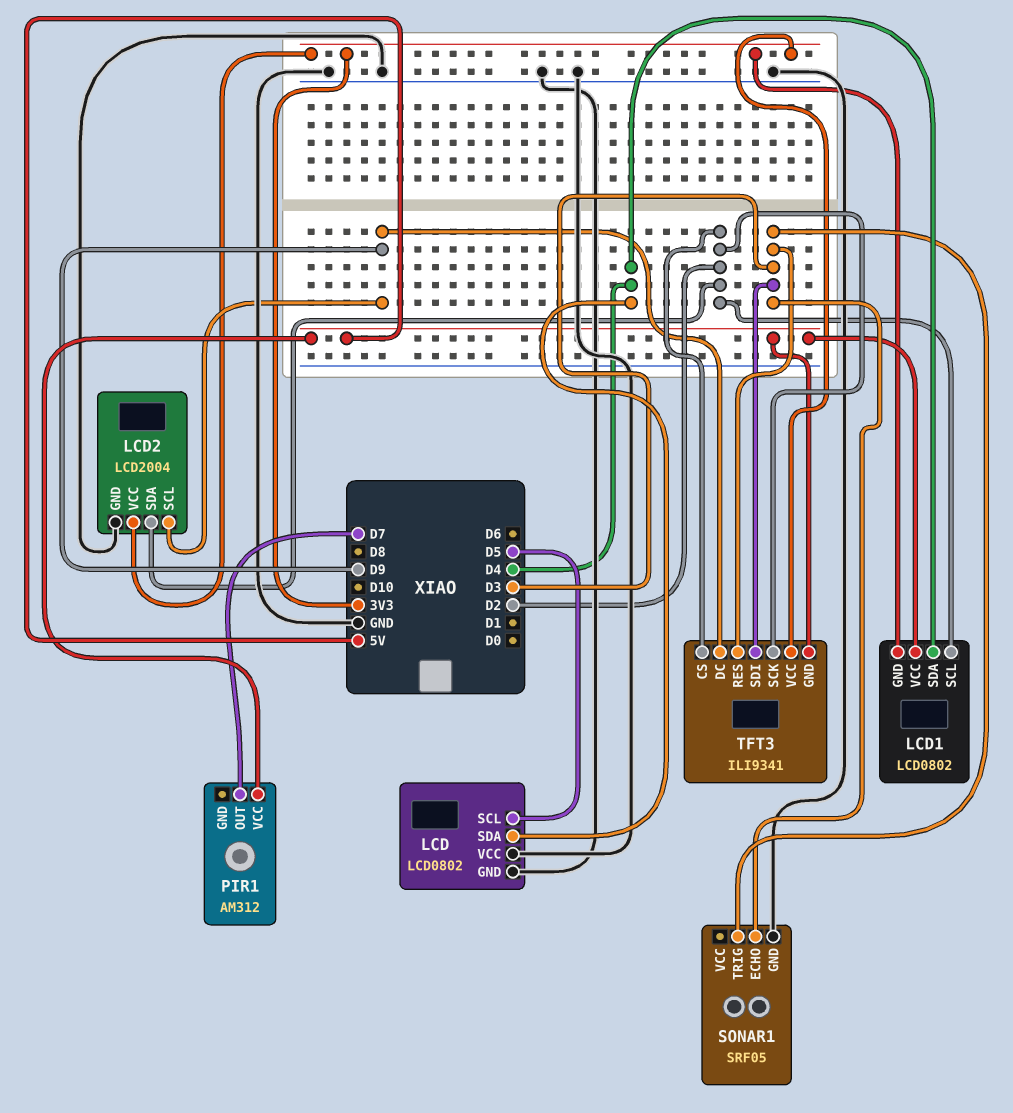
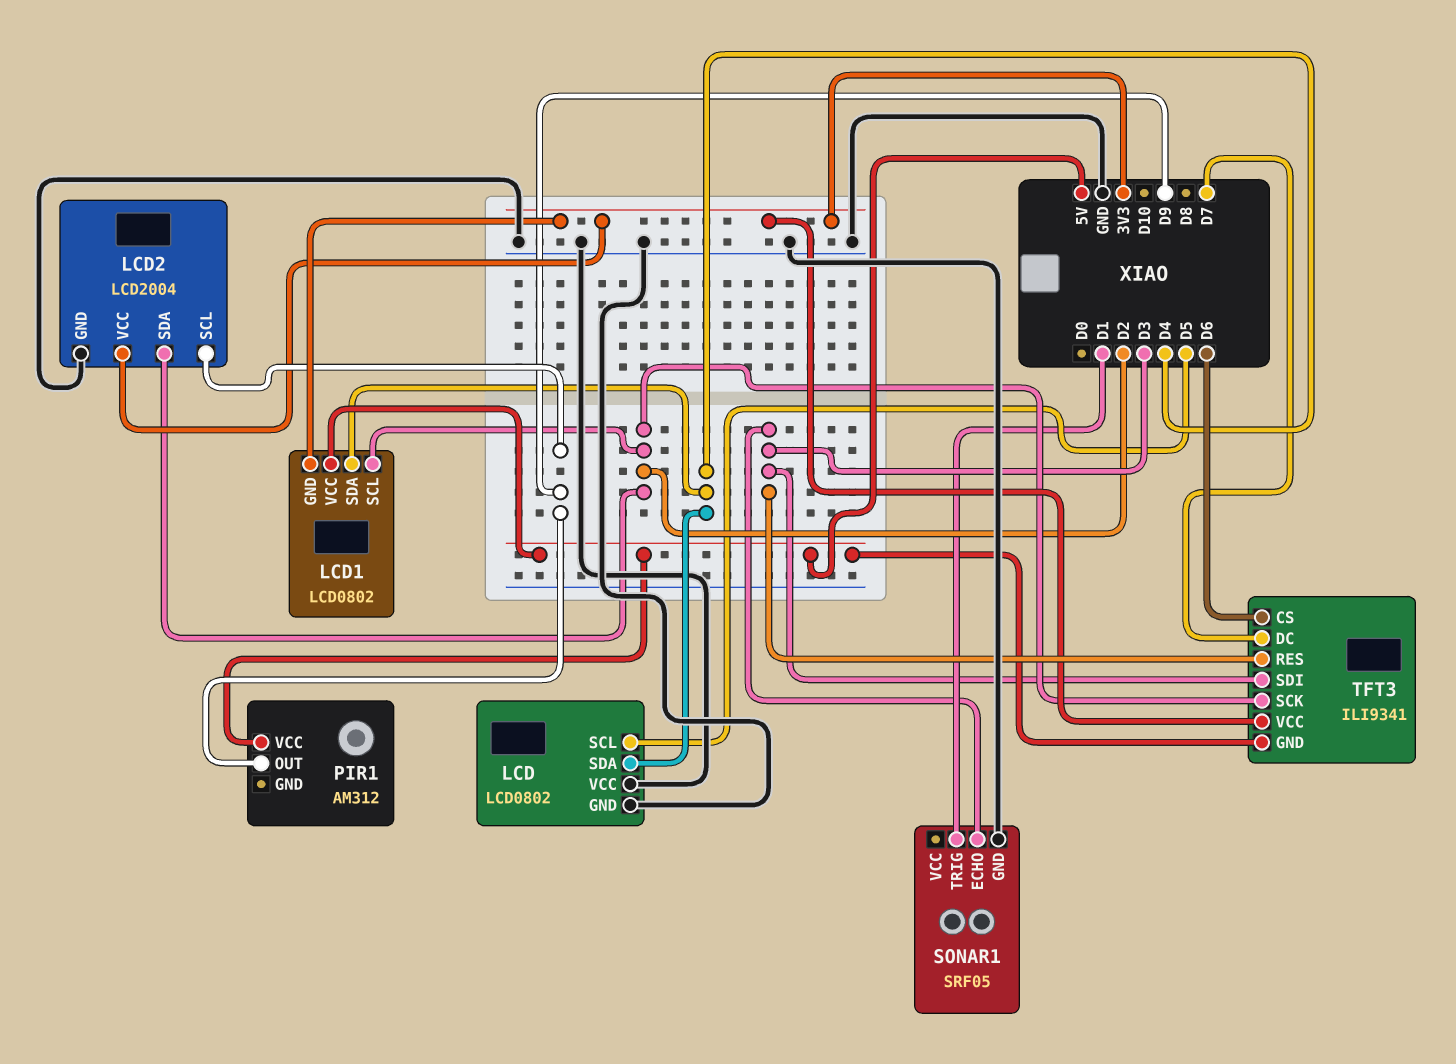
PIR1 pin OUT: D7 -> D9
SONAR1 pin TRIG: D3 -> D1
TFT3 pin CS: D2 -> D6
TFT3 pin DC: D9 -> D7

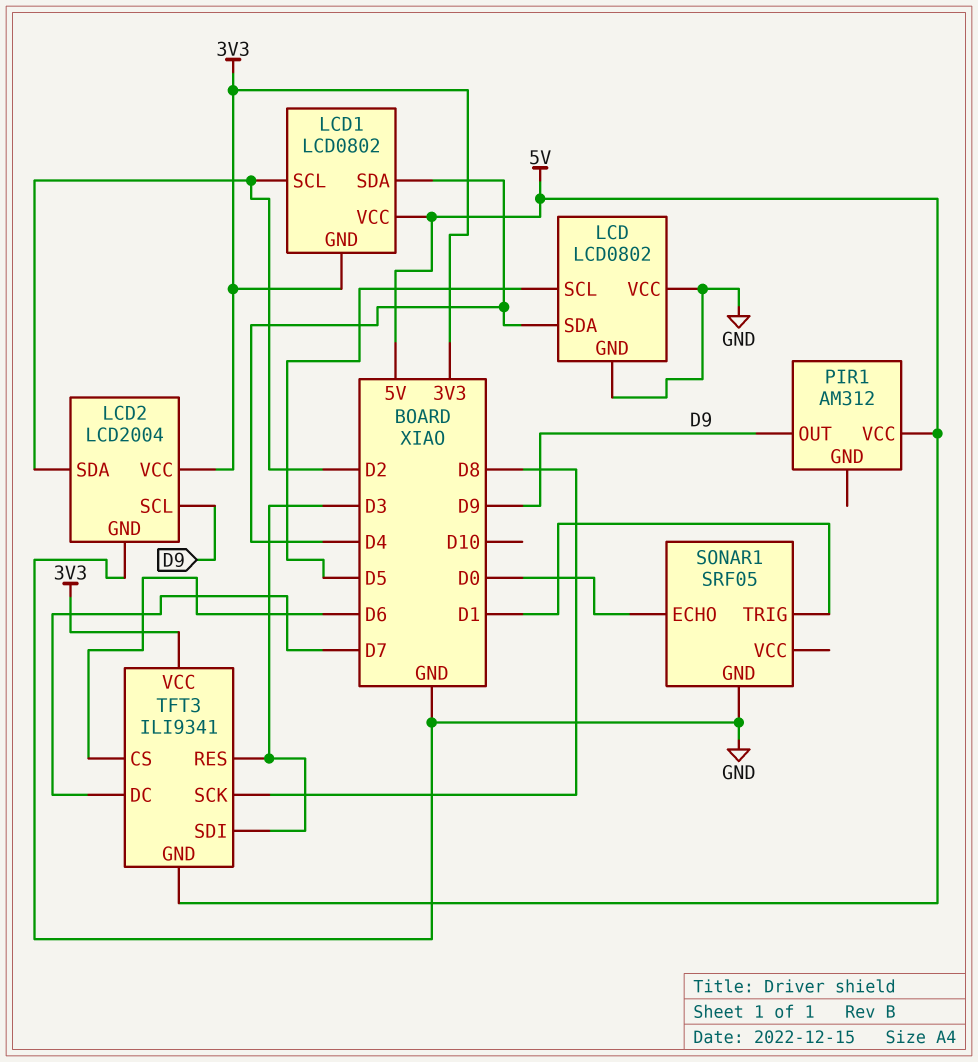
SONAR1 pin ECHO: D3 -> D0
TFT3 pin SCK: D2 -> D8

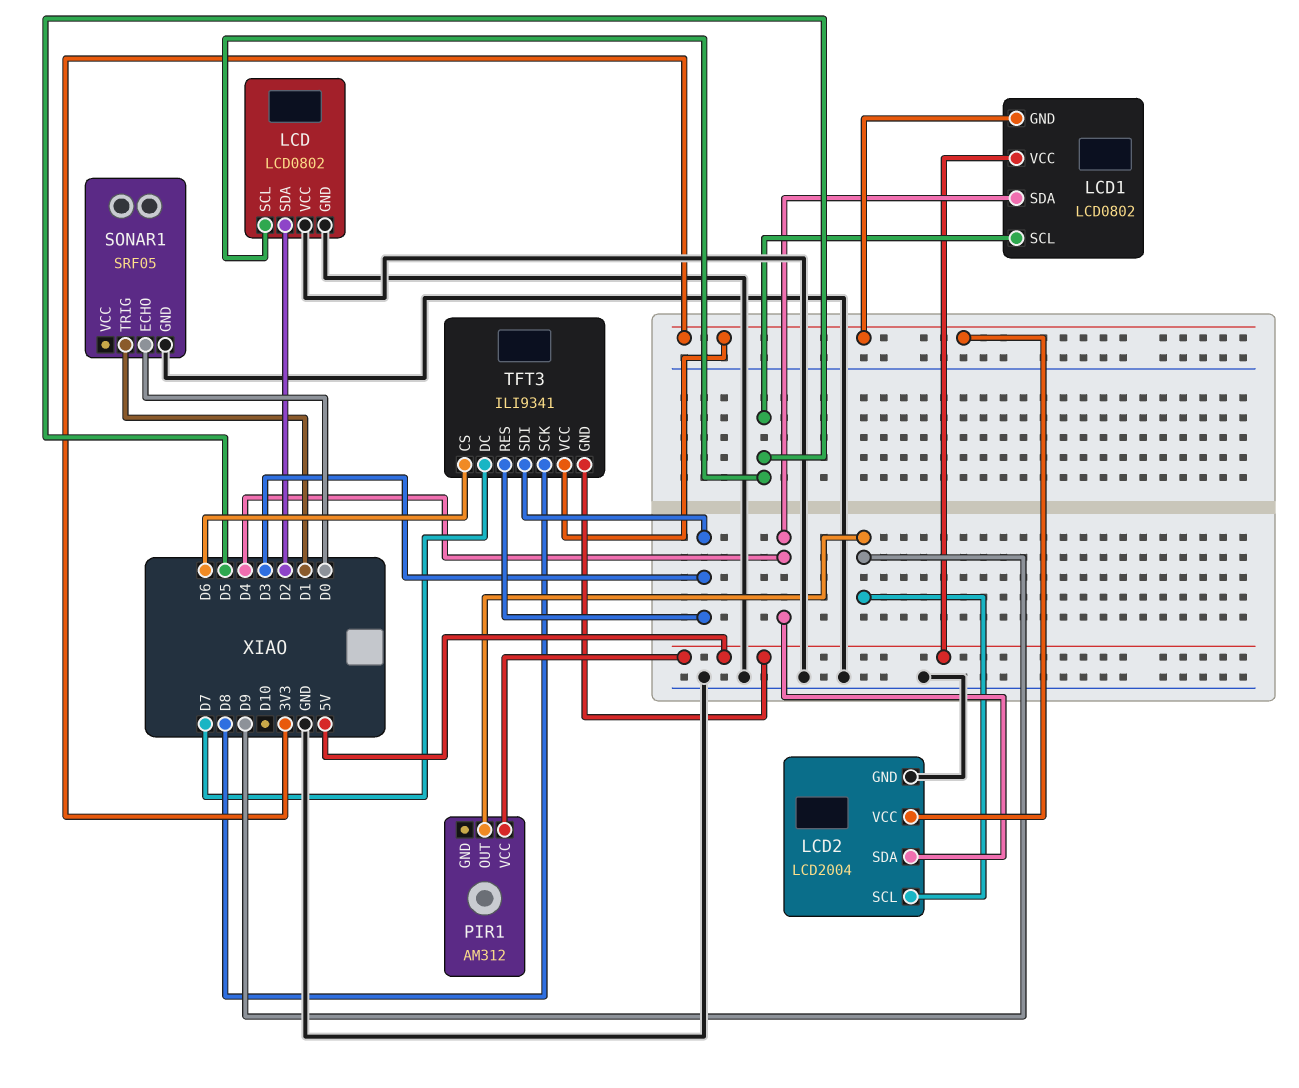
LCD pin SDA: D4 -> D2
LCD1 pin SCL: D2 -> D5
LCD2 pin SDA: D2 -> D4

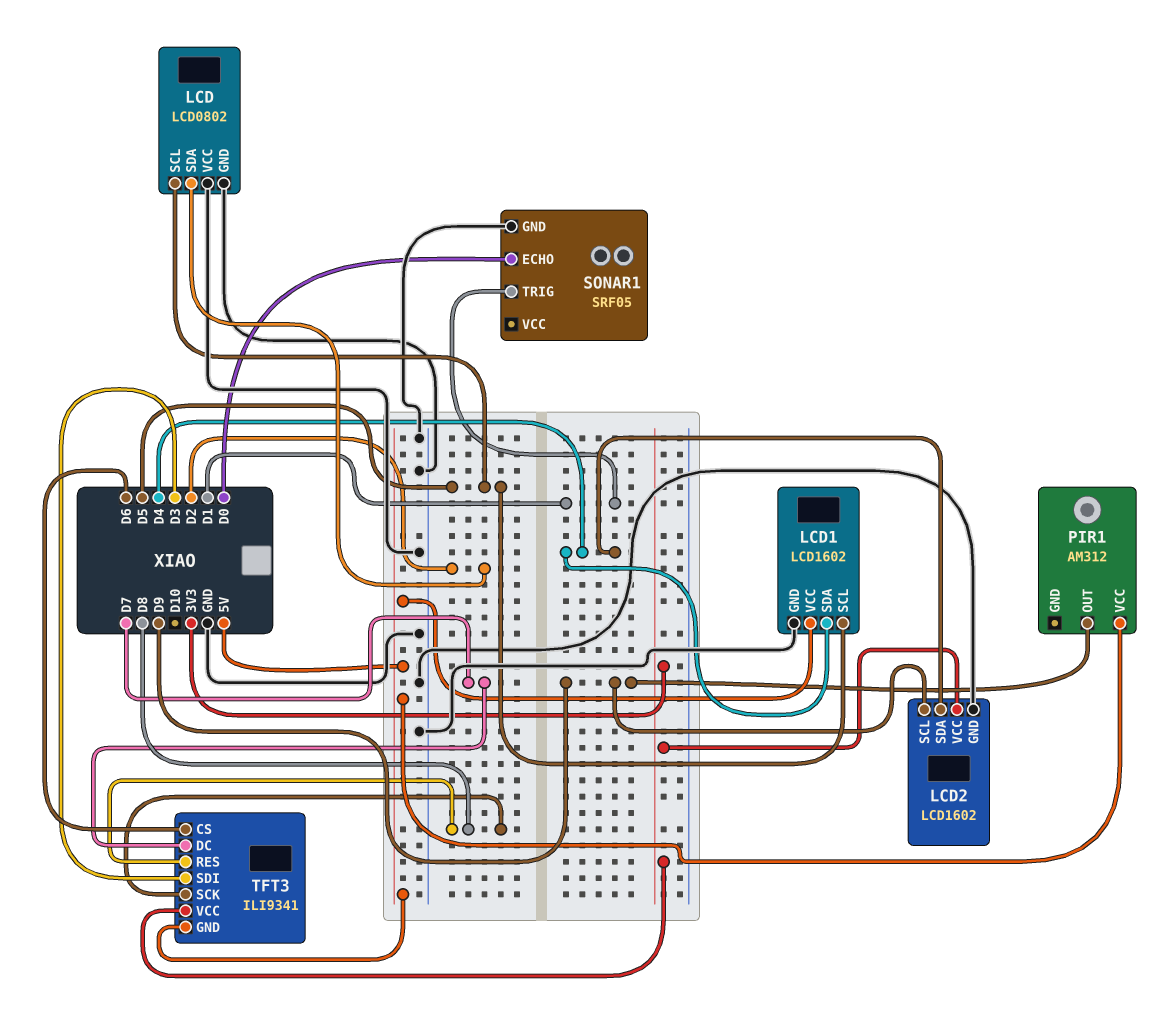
LCD1: LCD0802 -> LCD1602
LCD1 pin GND: 3V3 -> GND
LCD2: LCD2004 -> LCD1602
TFT3 pin RES: D3 -> D8

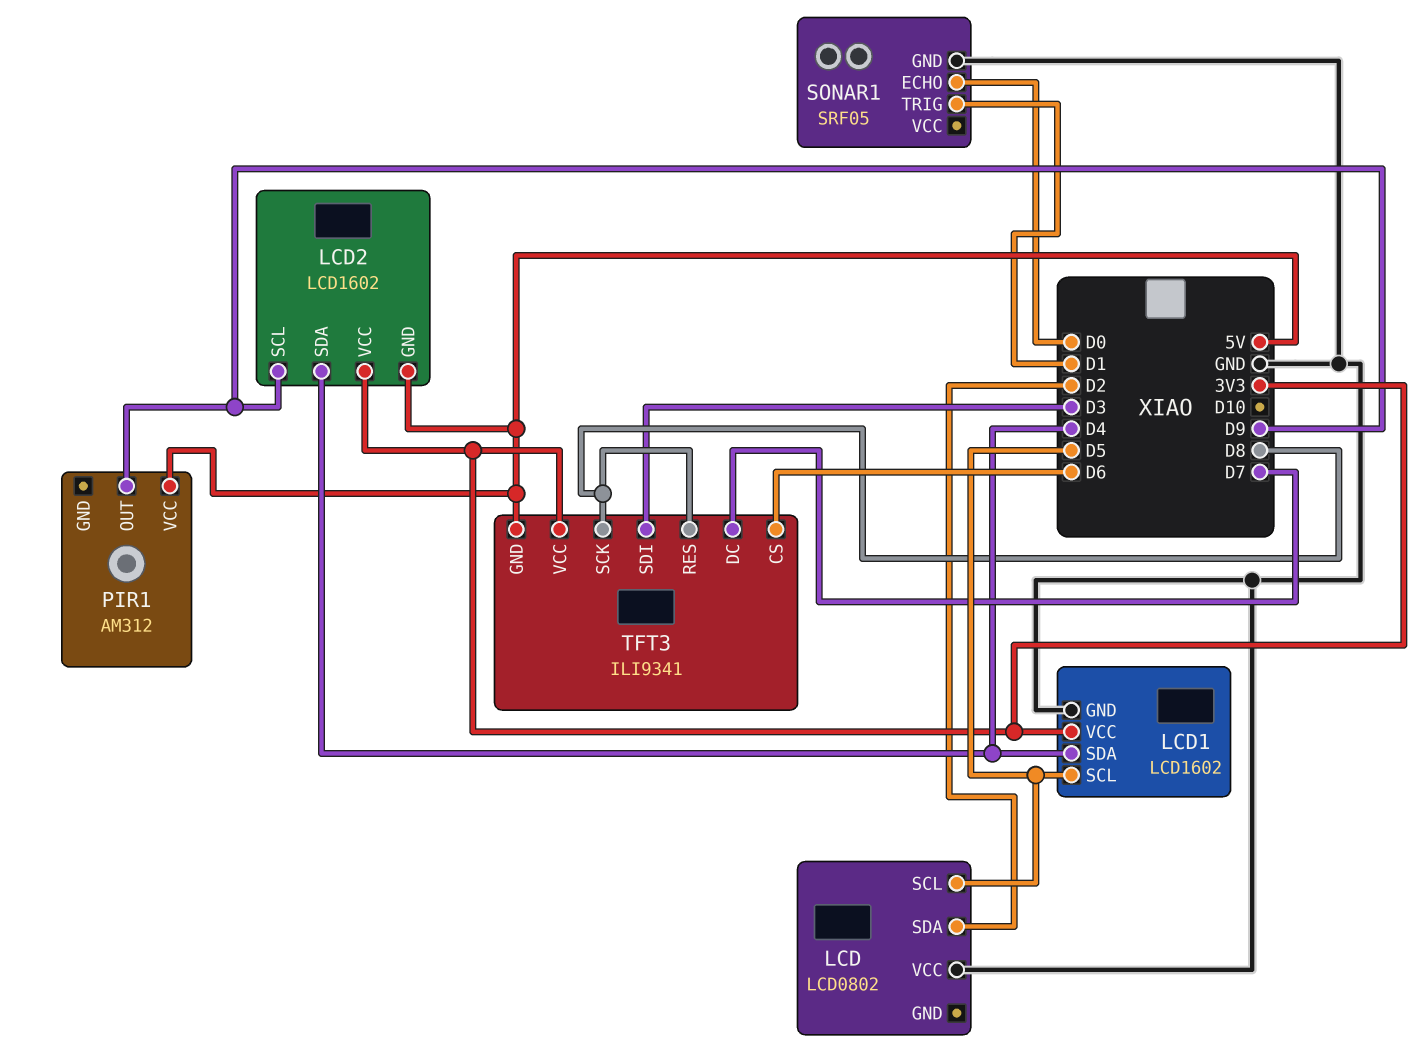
LCD pin GND: GND -> none
LCD1 pin VCC: 5V -> 3V3
LCD2 pin GND: GND -> 5V

